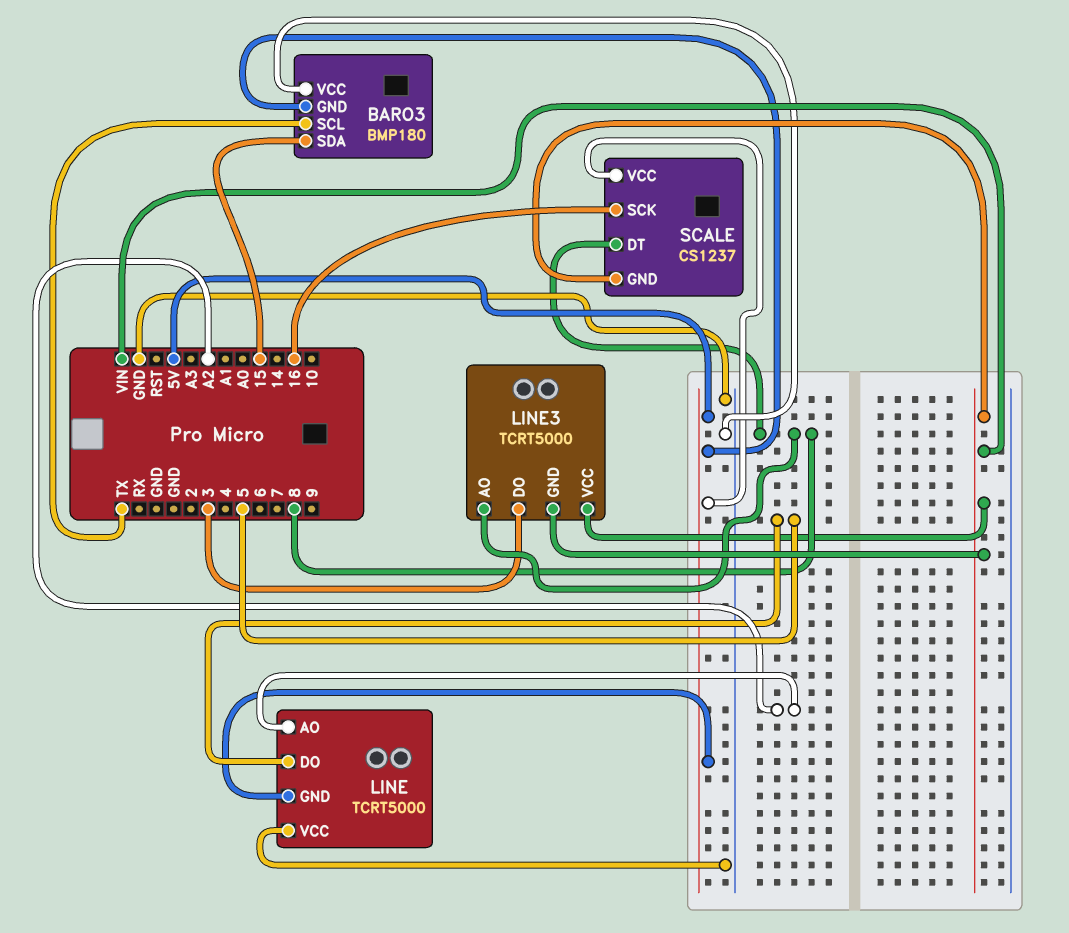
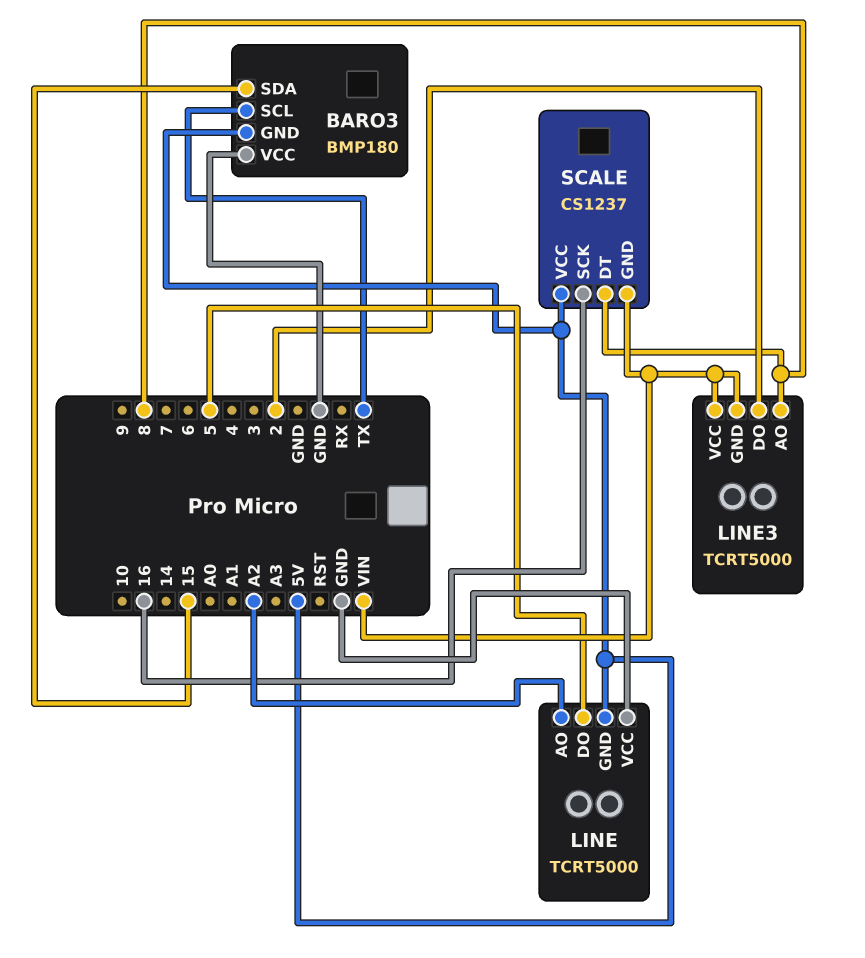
LINE3 pin DO: 3 -> 2

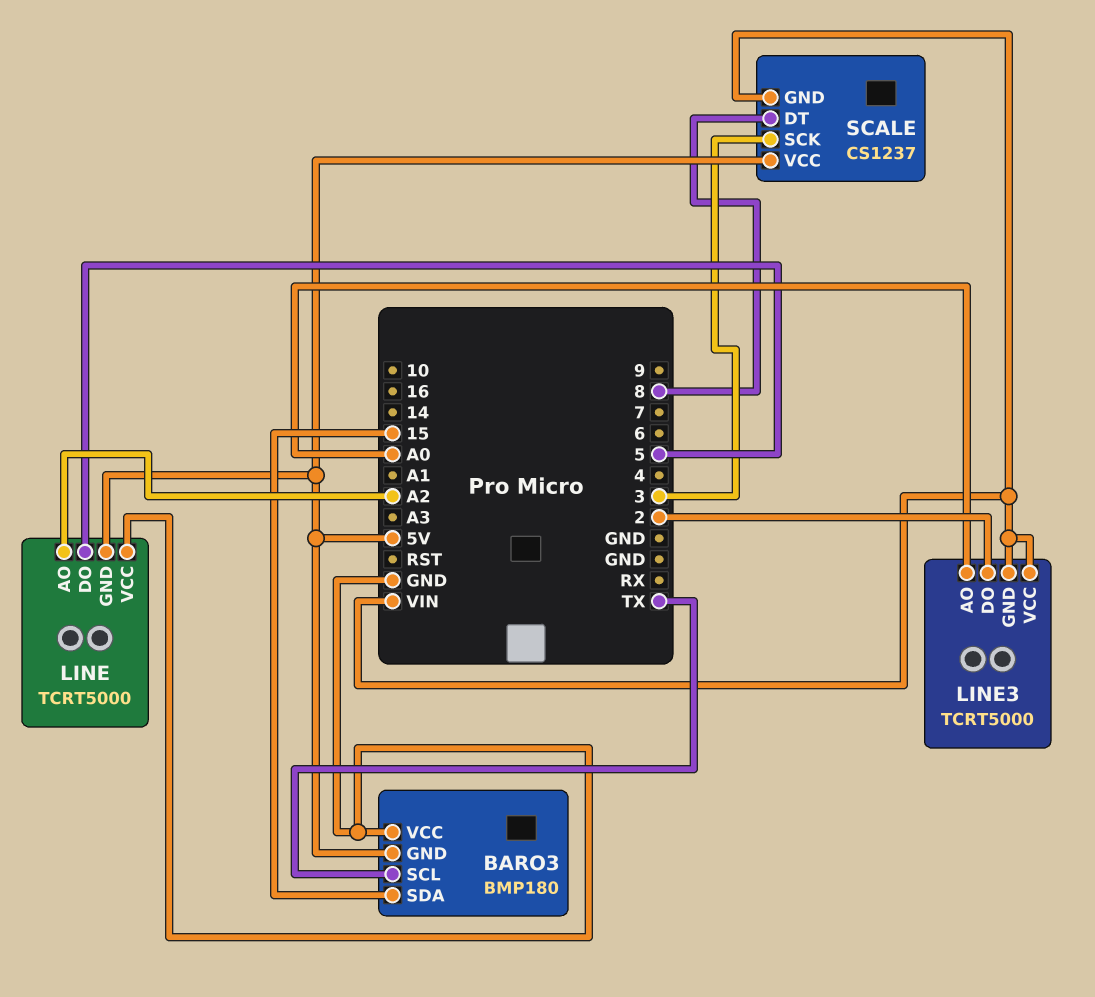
LINE3 pin AO: 8 -> A0
SCALE pin SCK: 16 -> 3

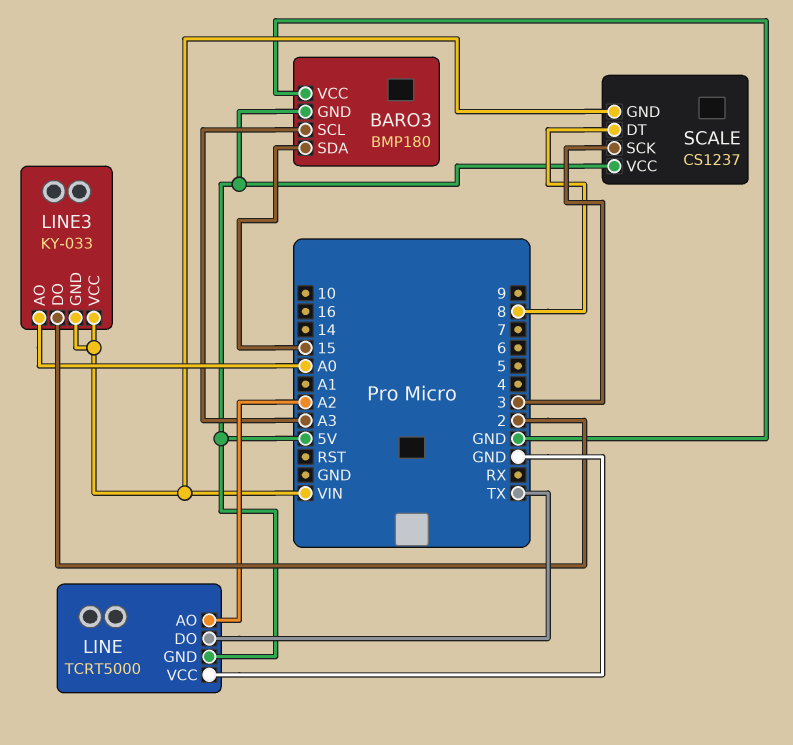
BARO3 pin SCL: TX -> A3
LINE pin DO: 5 -> TX
LINE3: TCRT5000 -> KY-033

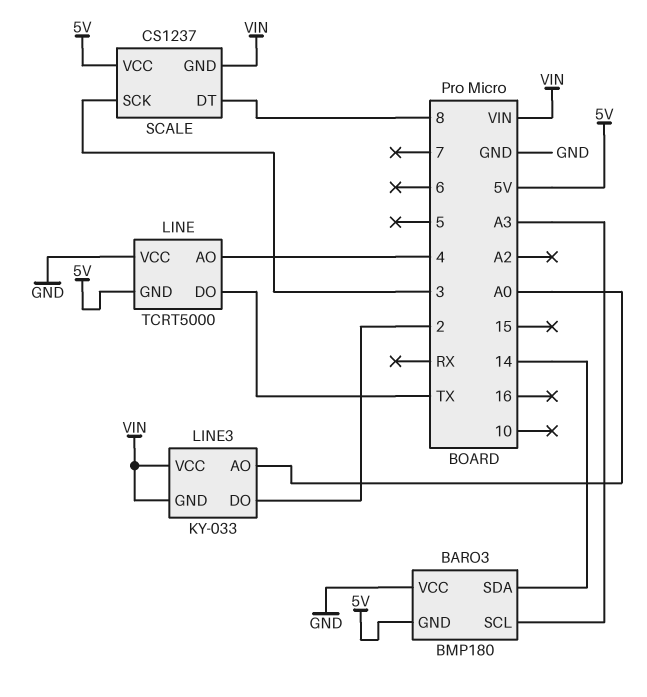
BARO3 pin SDA: 15 -> 14
LINE pin AO: A2 -> 4

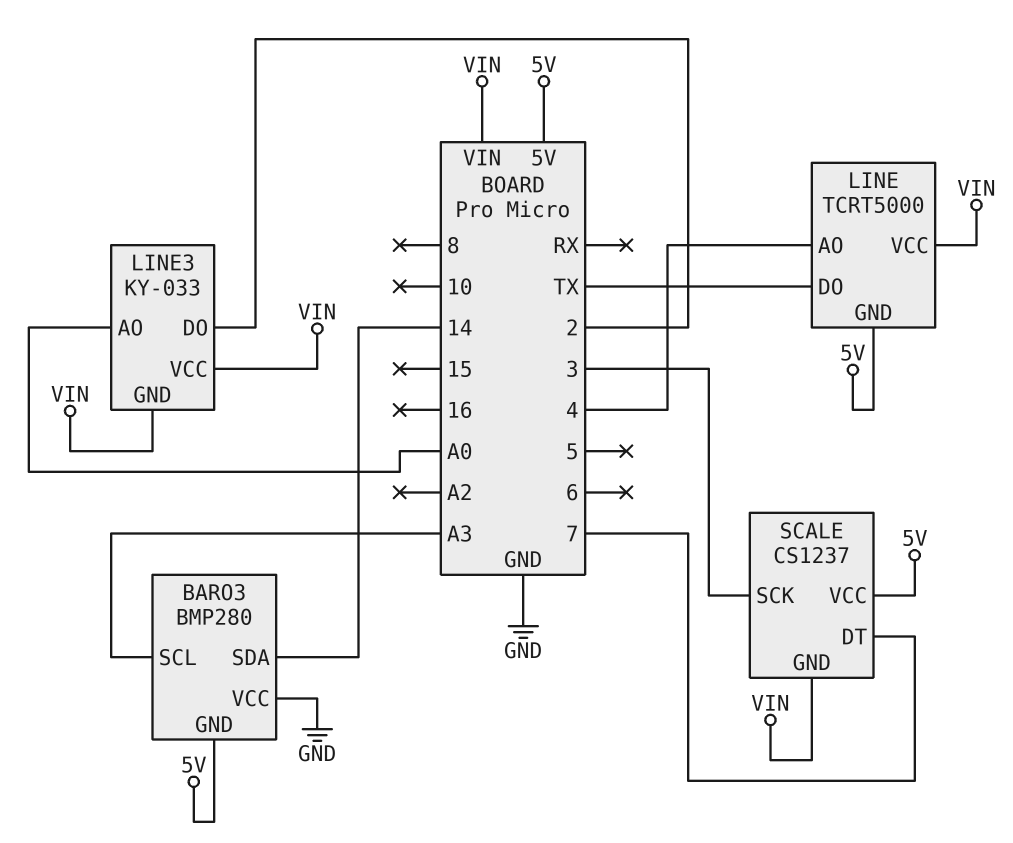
BARO3: BMP180 -> BMP280
LINE pin VCC: GND -> VIN
SCALE pin DT: 8 -> 7

